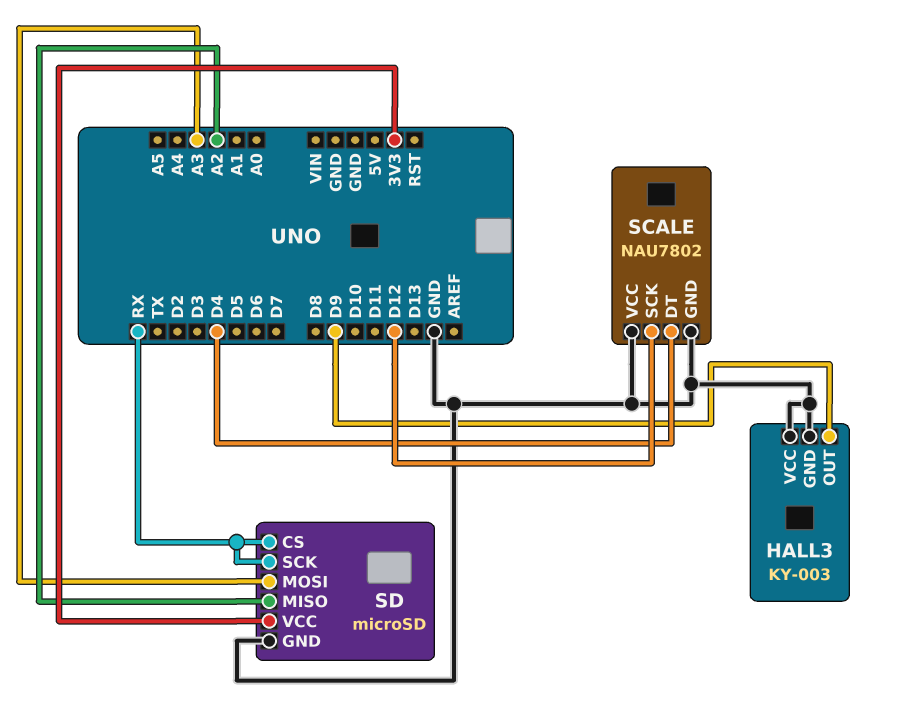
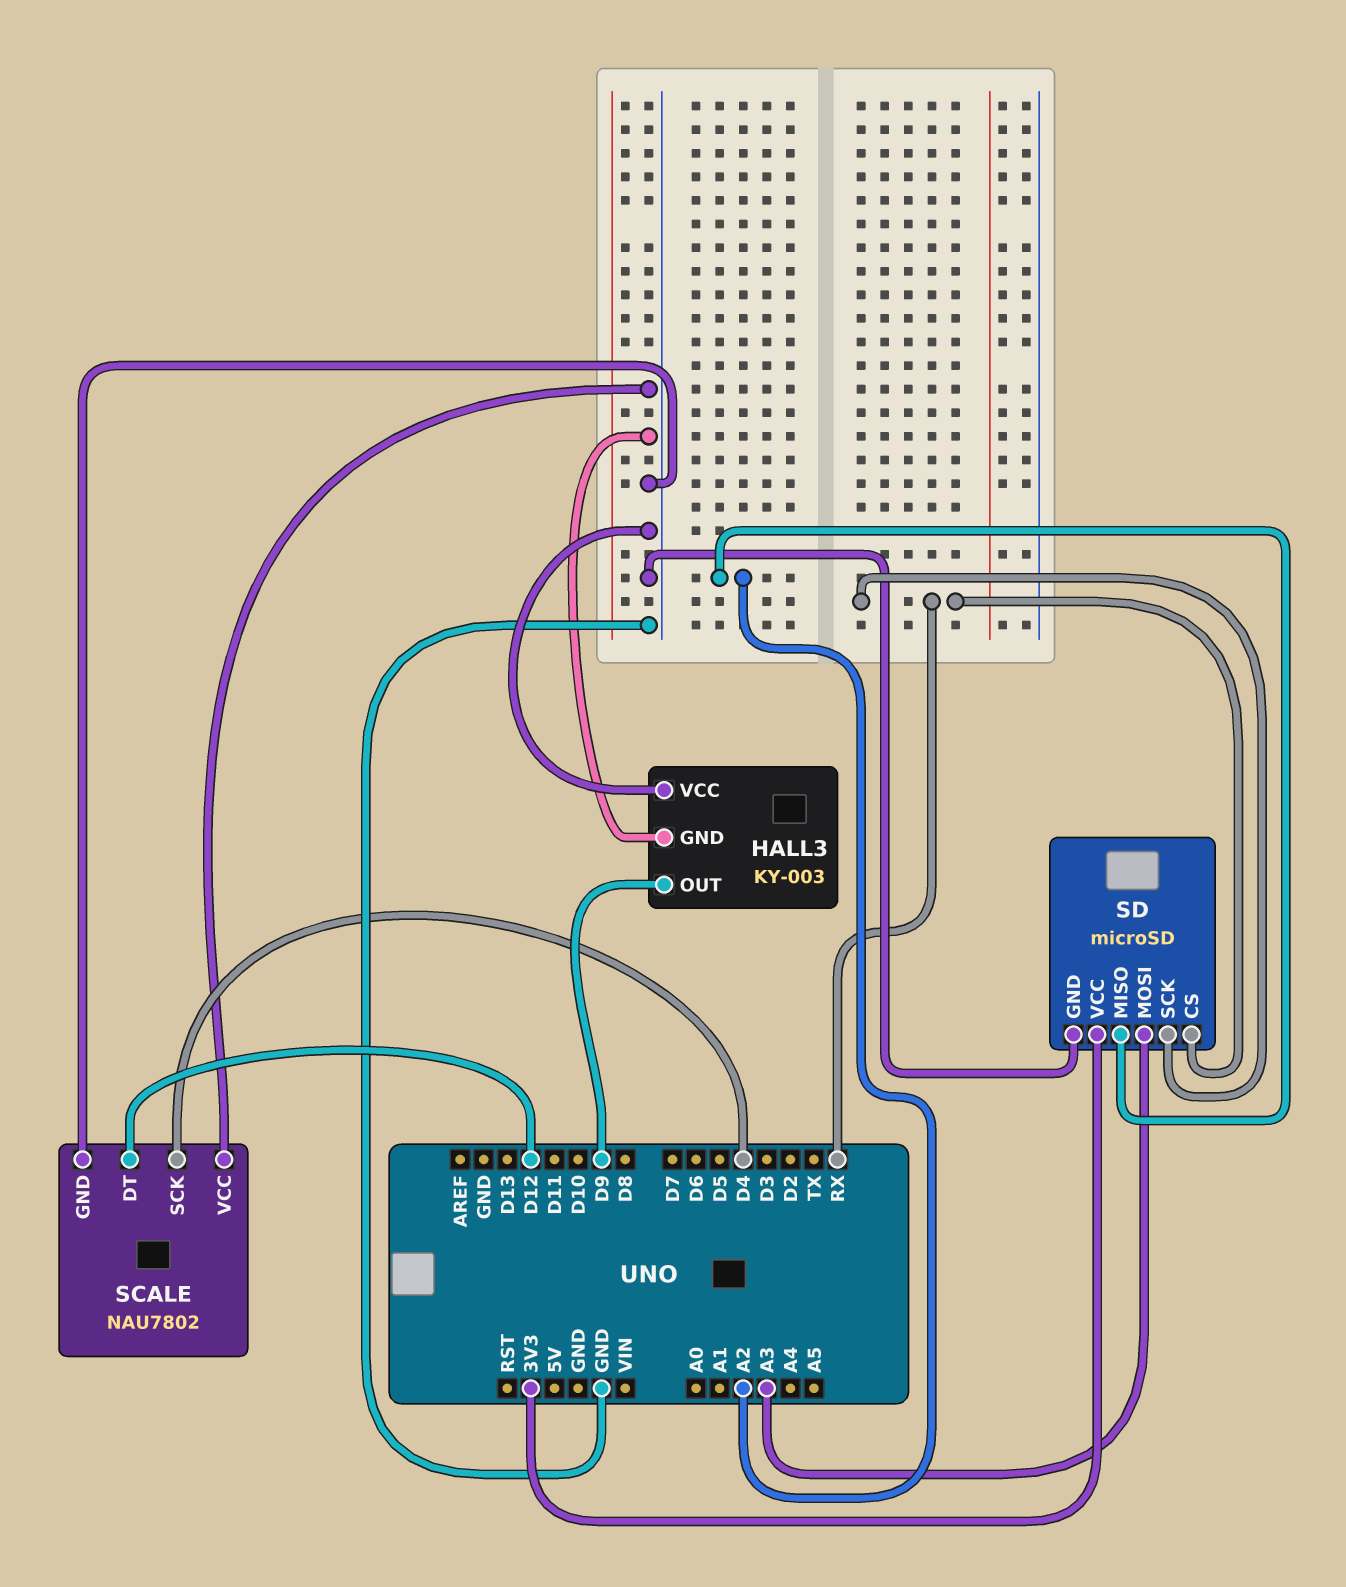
SCALE pin DT: D4 -> D12
SCALE pin SCK: D12 -> D4

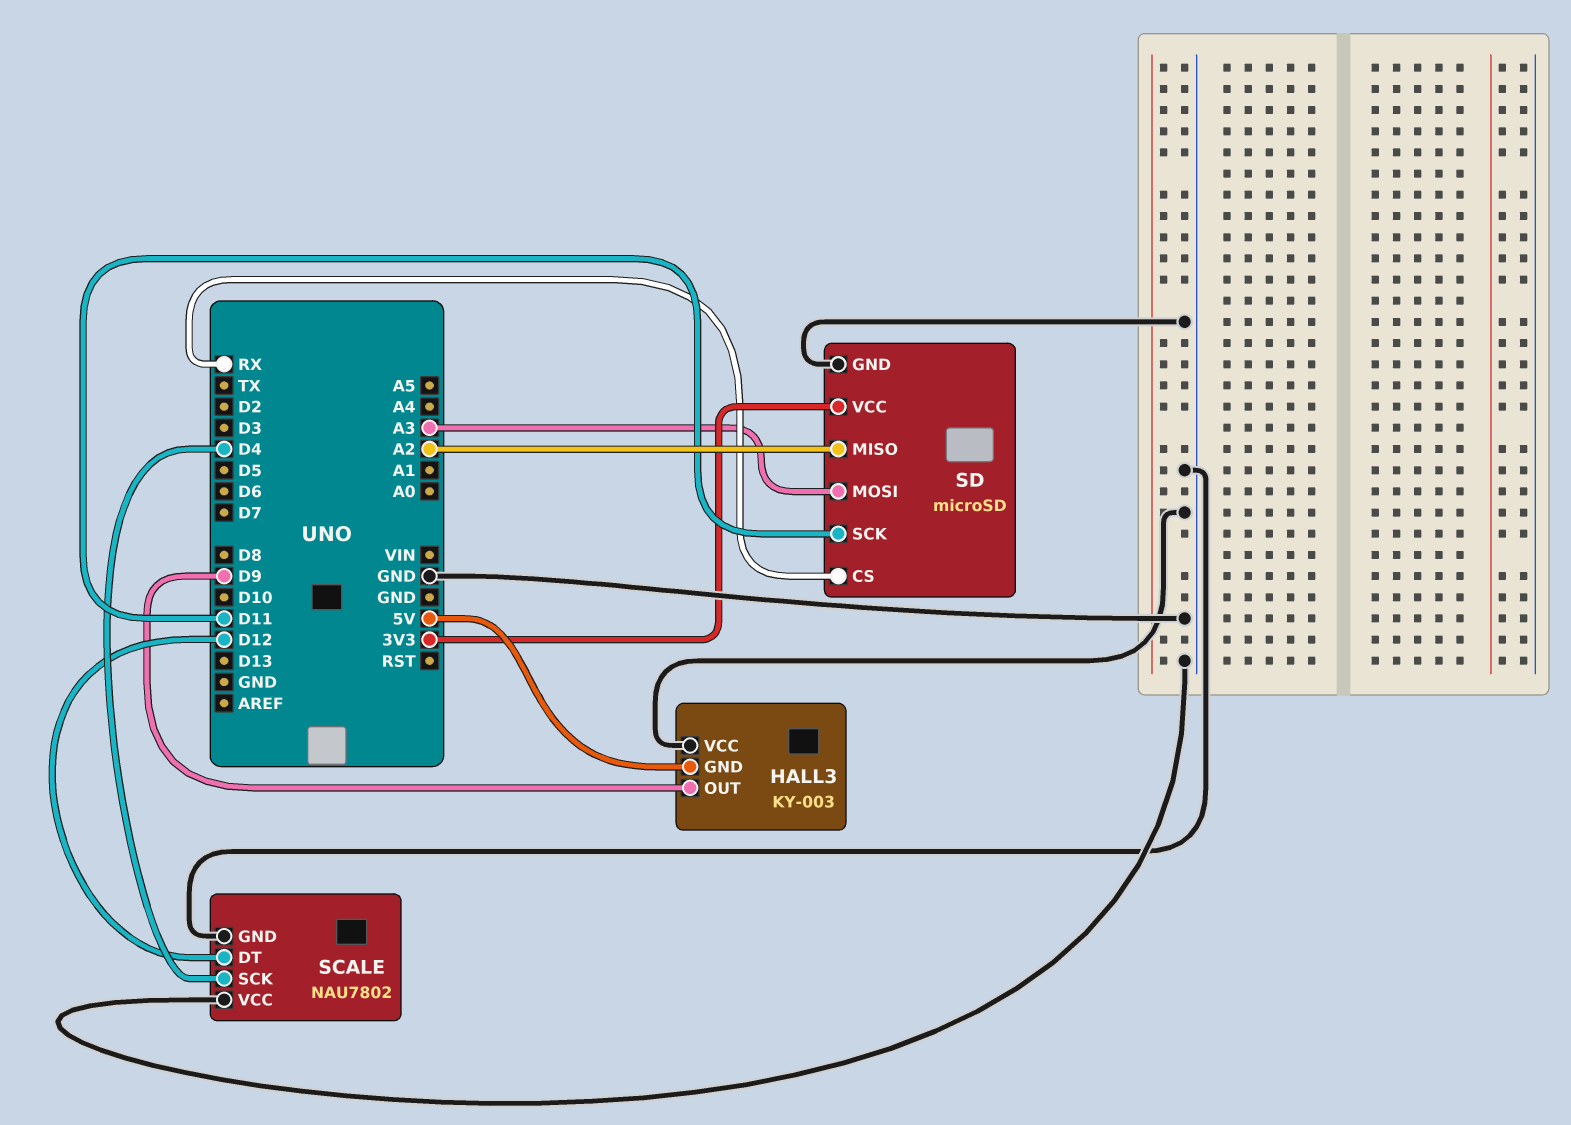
HALL3 pin GND: GND -> 5V
SD pin SCK: RX -> D11

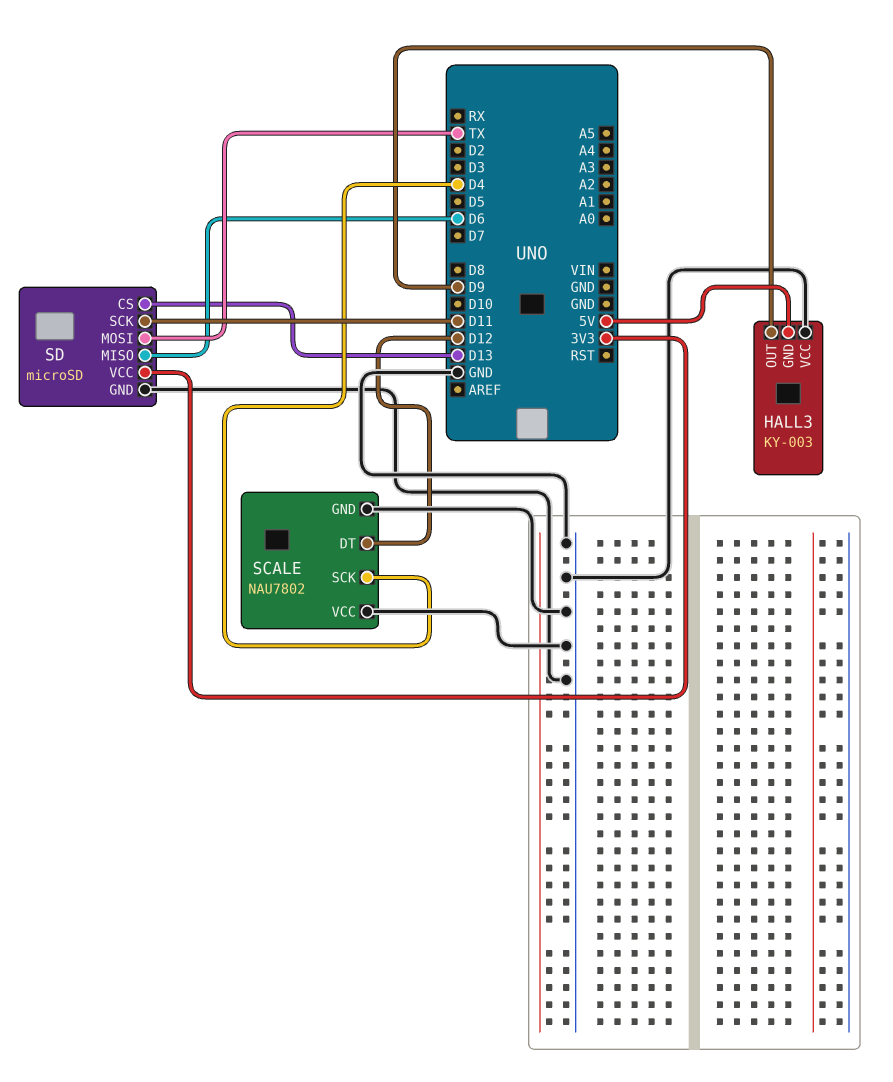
SD pin CS: RX -> D13
SD pin MISO: A2 -> D6
SD pin MOSI: A3 -> TX

